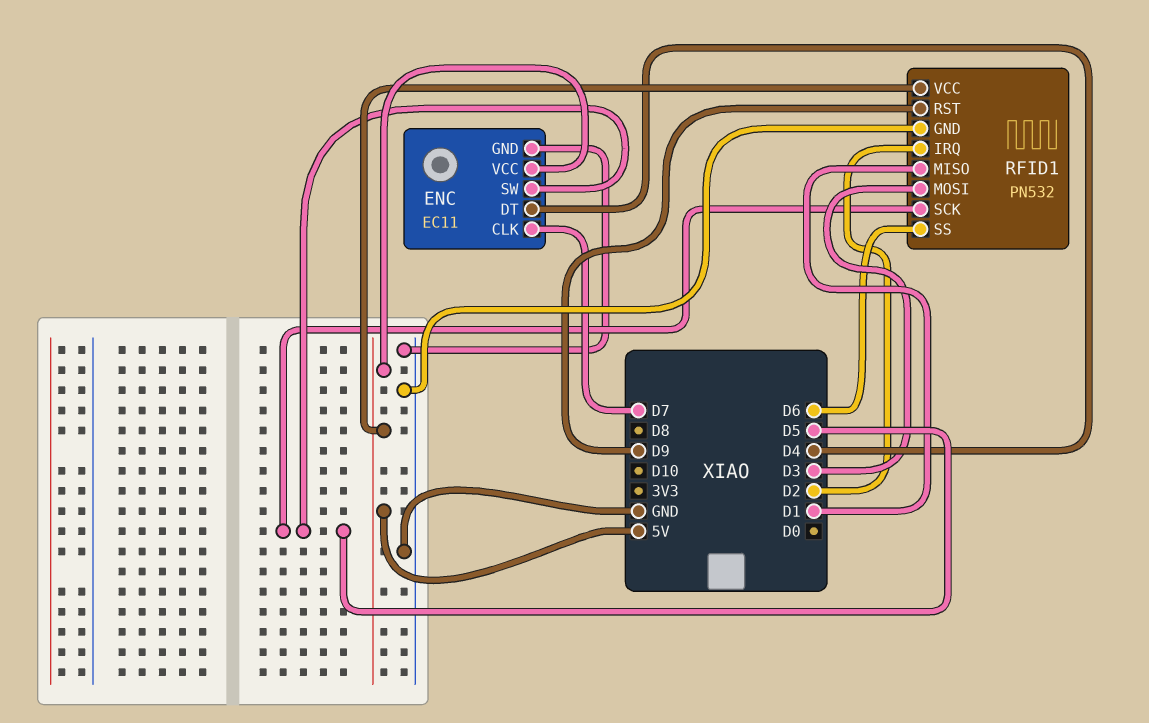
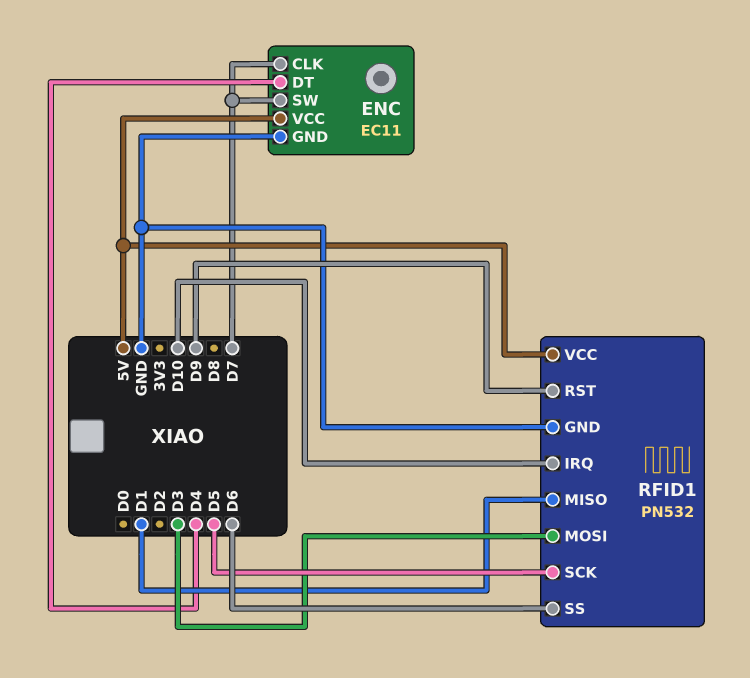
ENC pin SW: D5 -> D7
RFID1 pin IRQ: D2 -> D10

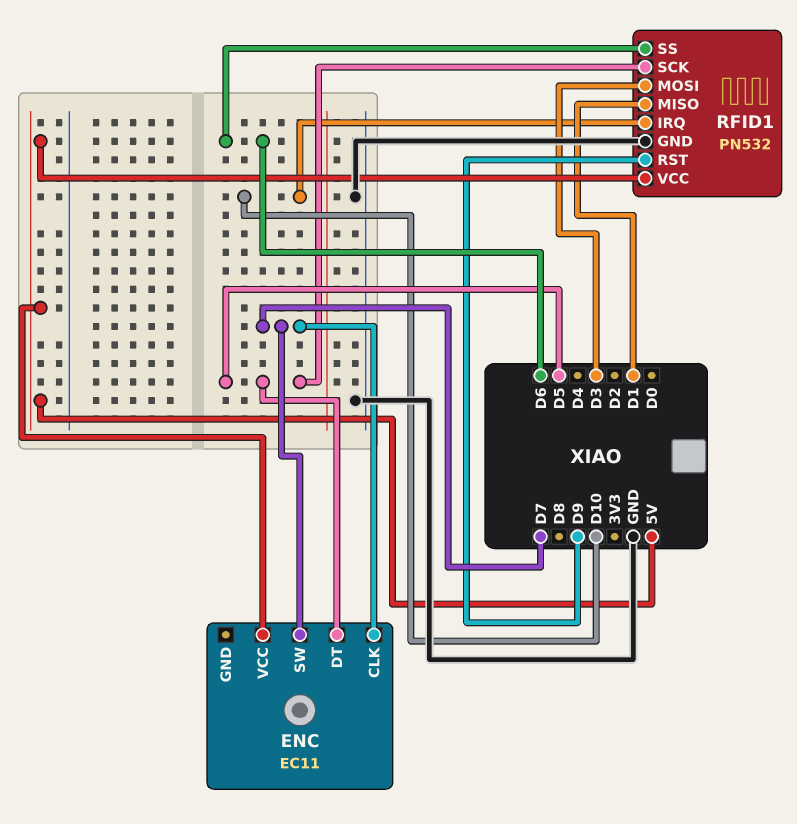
ENC pin DT: D4 -> D5
ENC pin GND: GND -> none

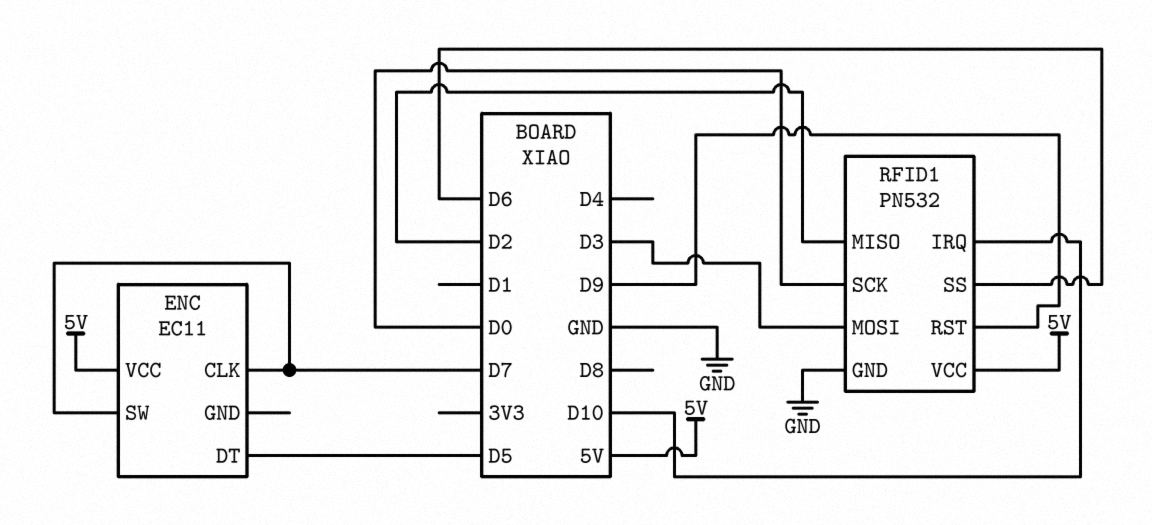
RFID1 pin MISO: D1 -> D2
RFID1 pin SCK: D5 -> D0

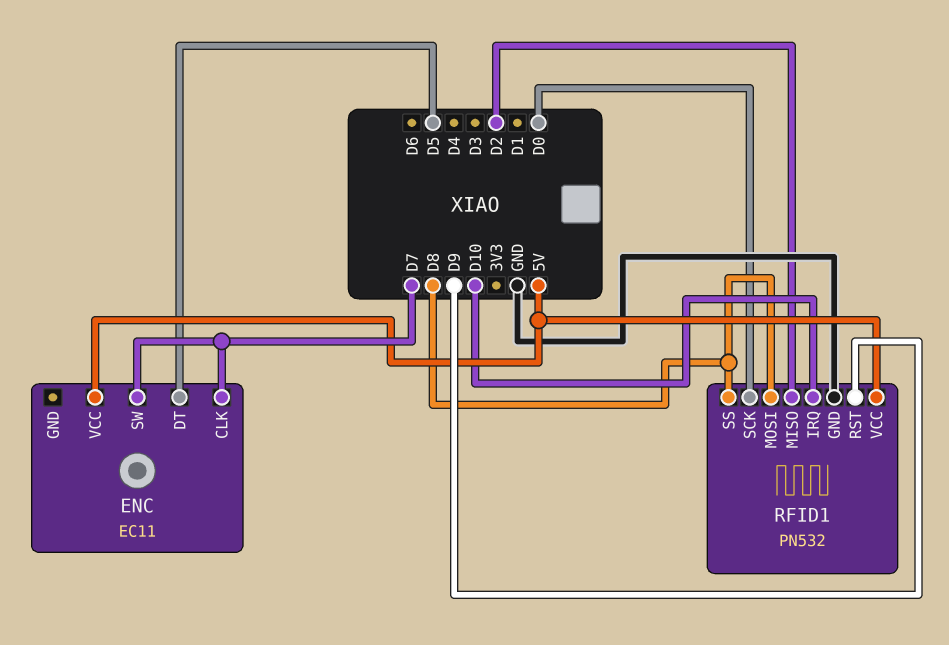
RFID1 pin MOSI: D3 -> D8
RFID1 pin SS: D6 -> D8

